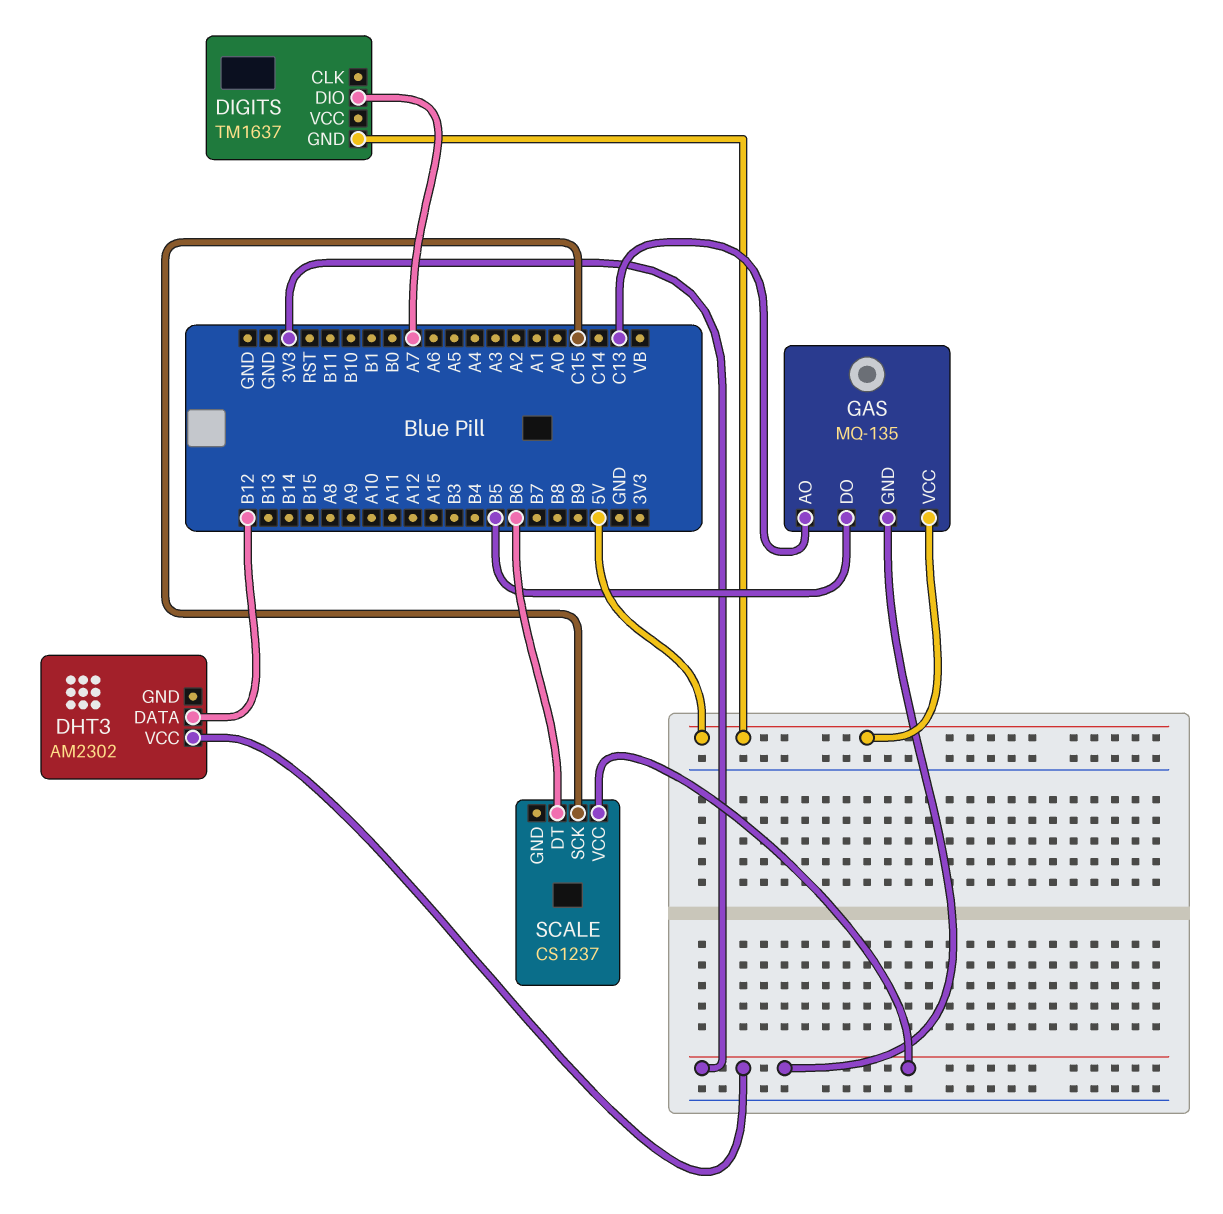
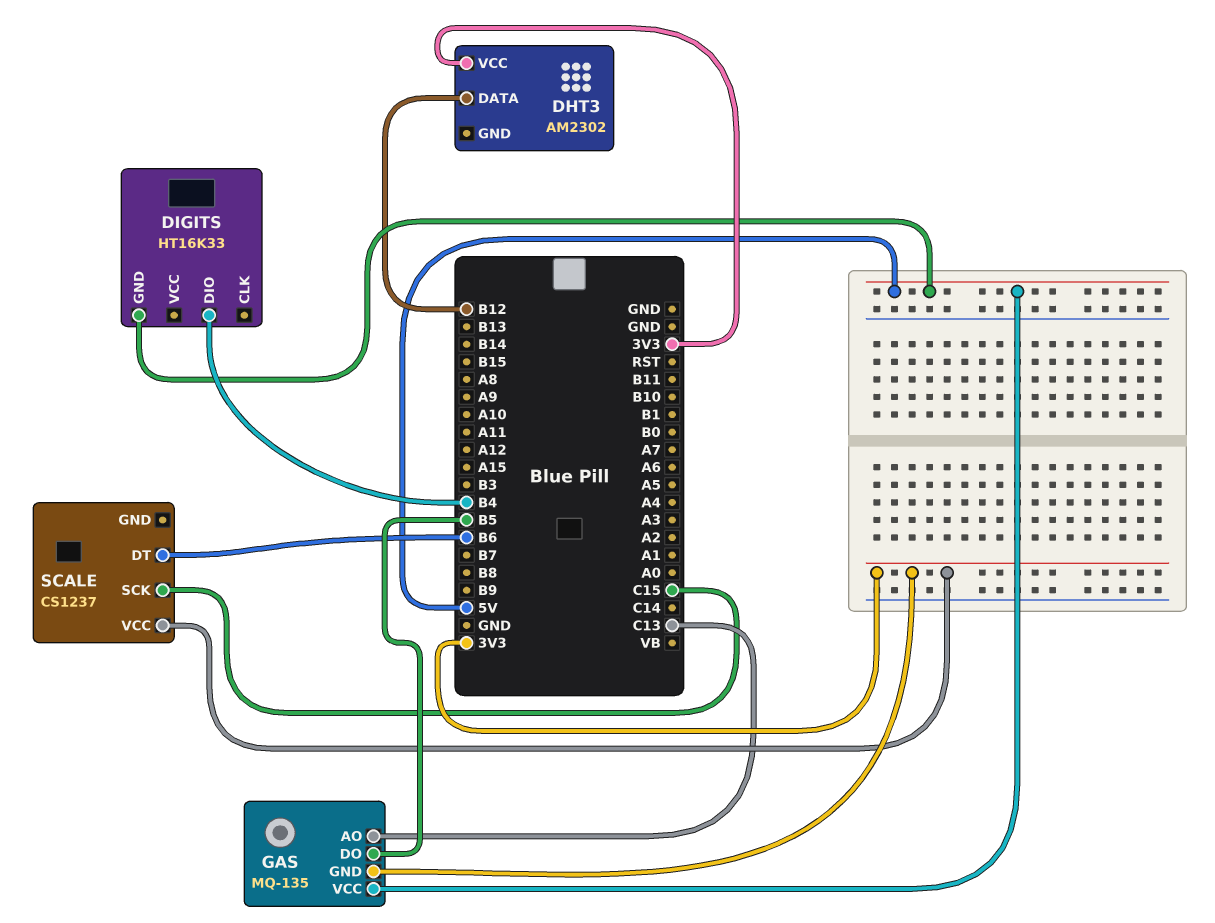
DIGITS: TM1637 -> HT16K33
DIGITS pin DIO: A7 -> B4

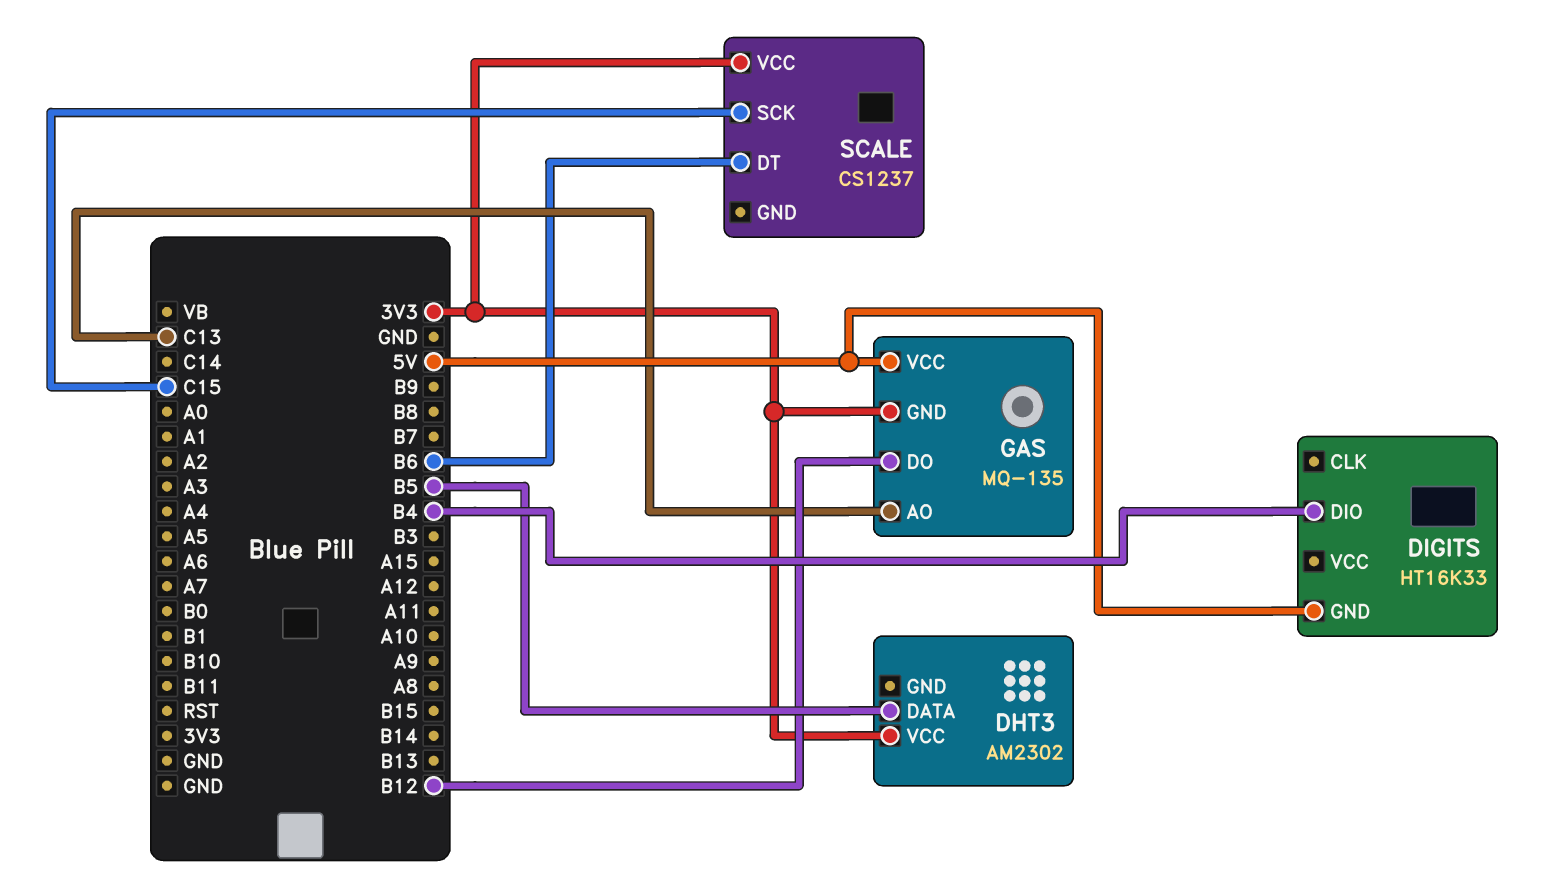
DHT3 pin DATA: B12 -> B5
GAS pin DO: B5 -> B12

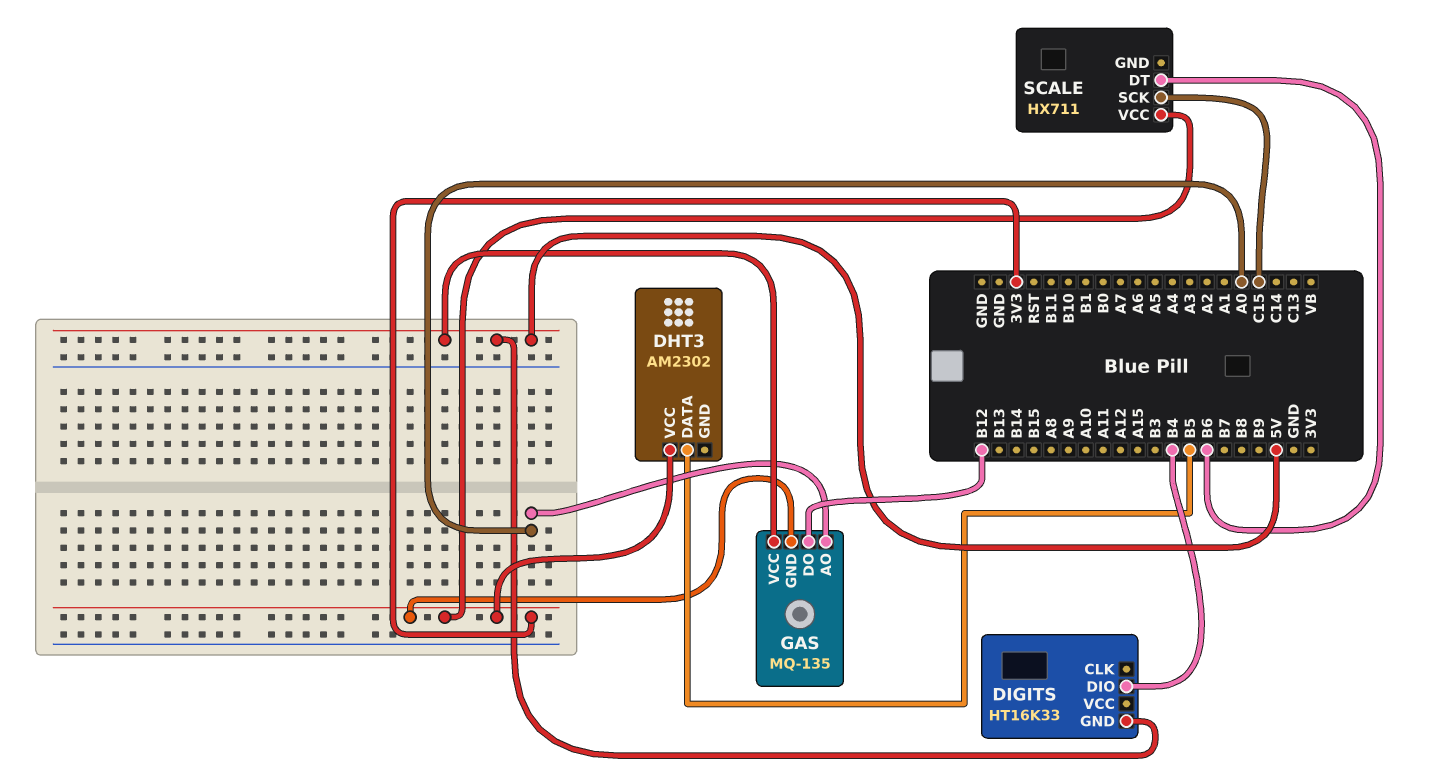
GAS pin AO: C13 -> A0
SCALE: CS1237 -> HX711

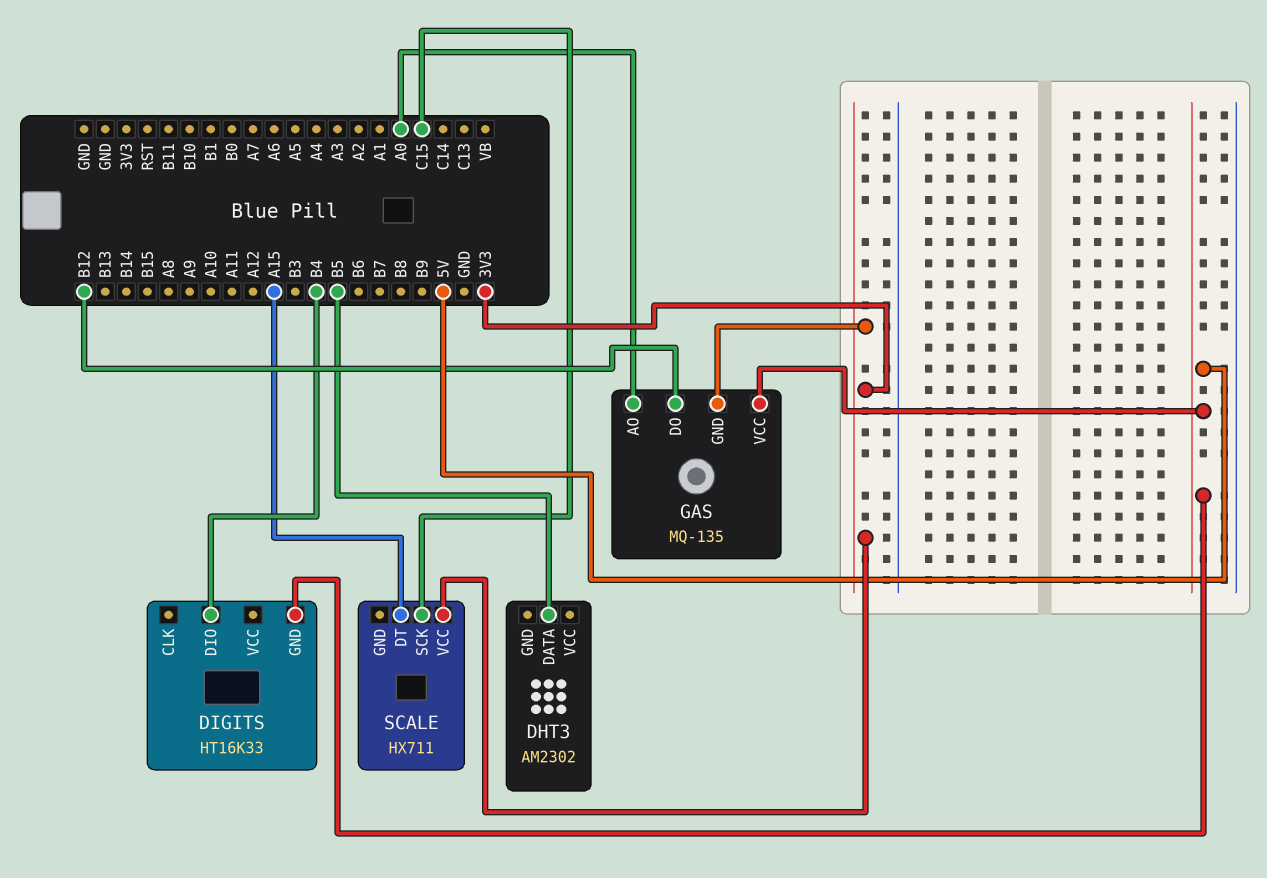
DHT3 pin VCC: 3V3 -> none
SCALE pin DT: B6 -> A15

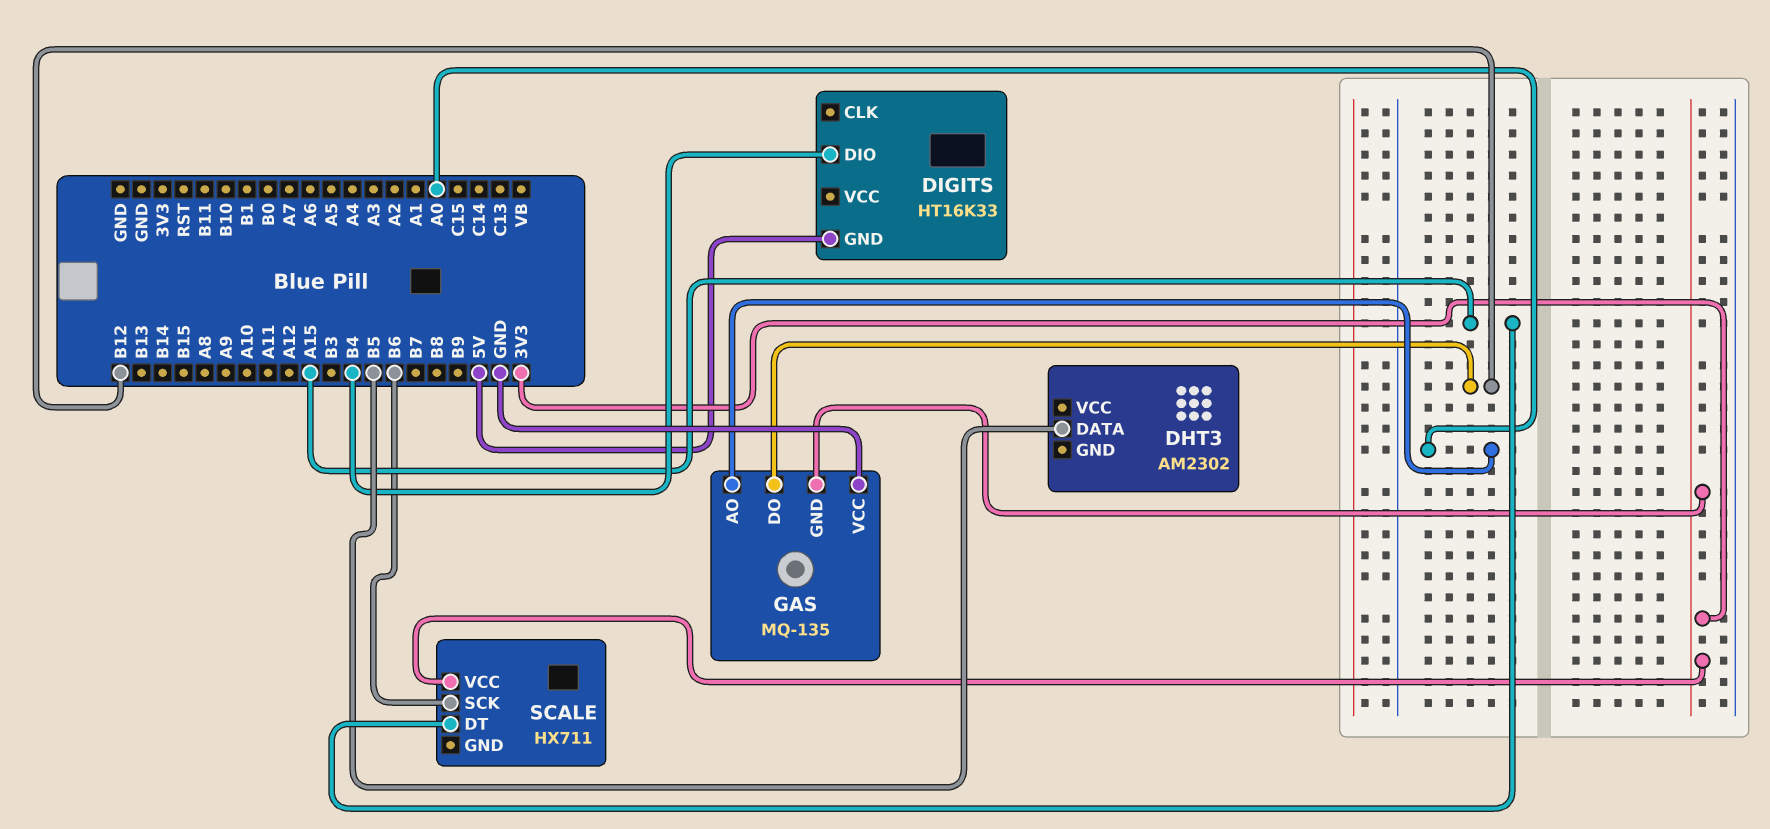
GAS pin VCC: 5V -> GND
SCALE pin SCK: C15 -> B6

